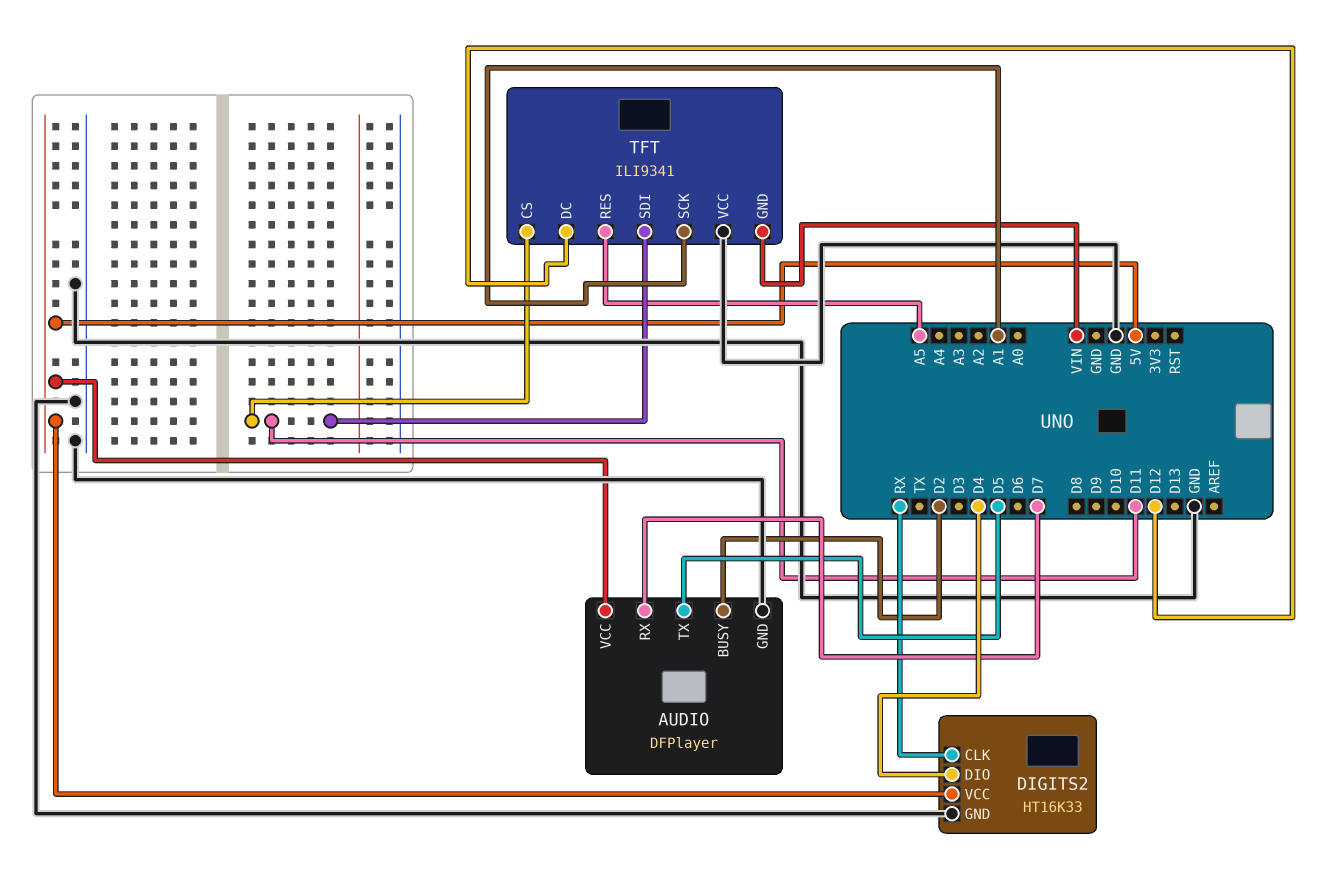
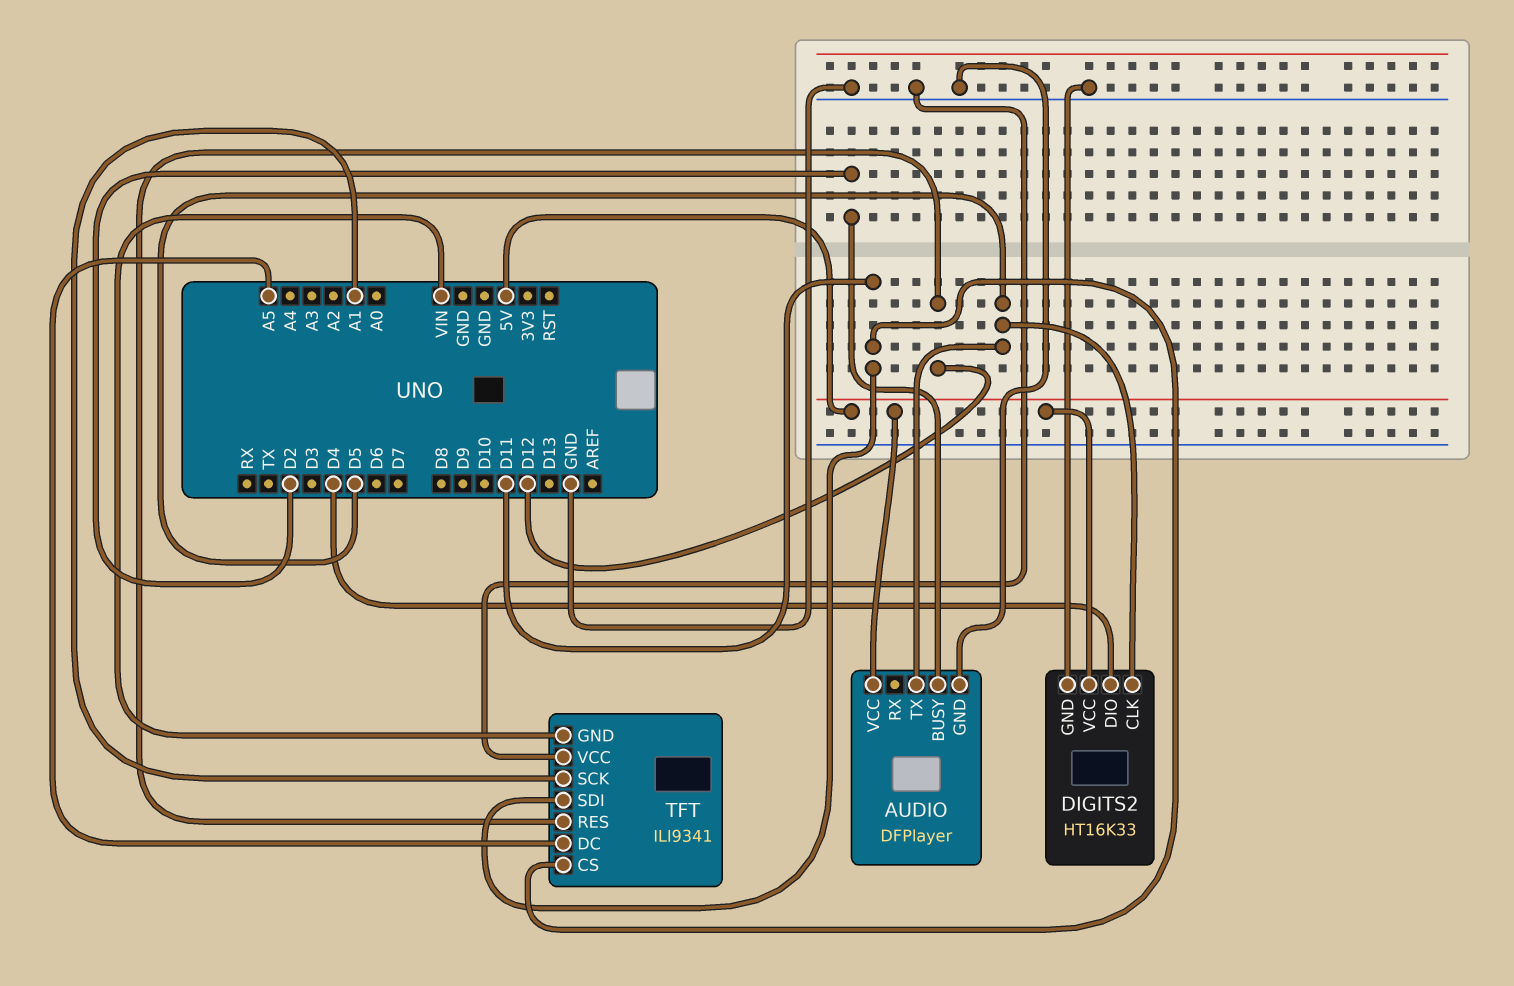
AUDIO pin RX: D7 -> none
DIGITS2 pin CLK: RX -> D5
TFT pin DC: D12 -> A5
TFT pin RES: A5 -> D12

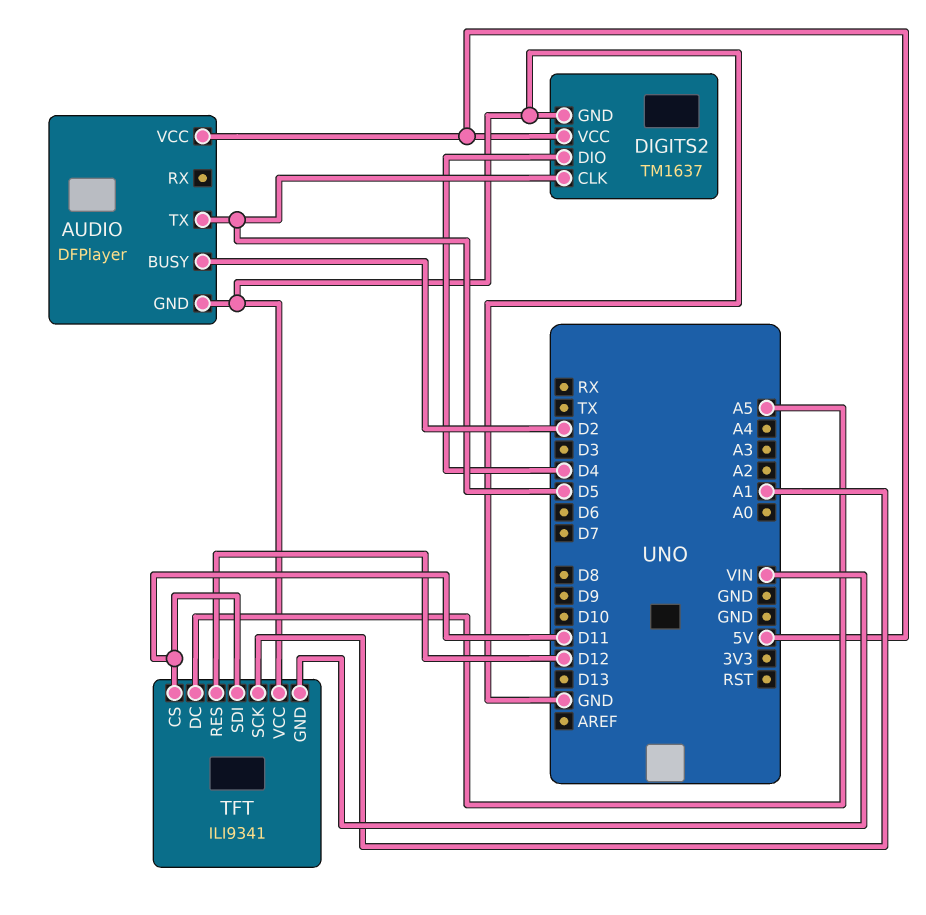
DIGITS2: HT16K33 -> TM1637

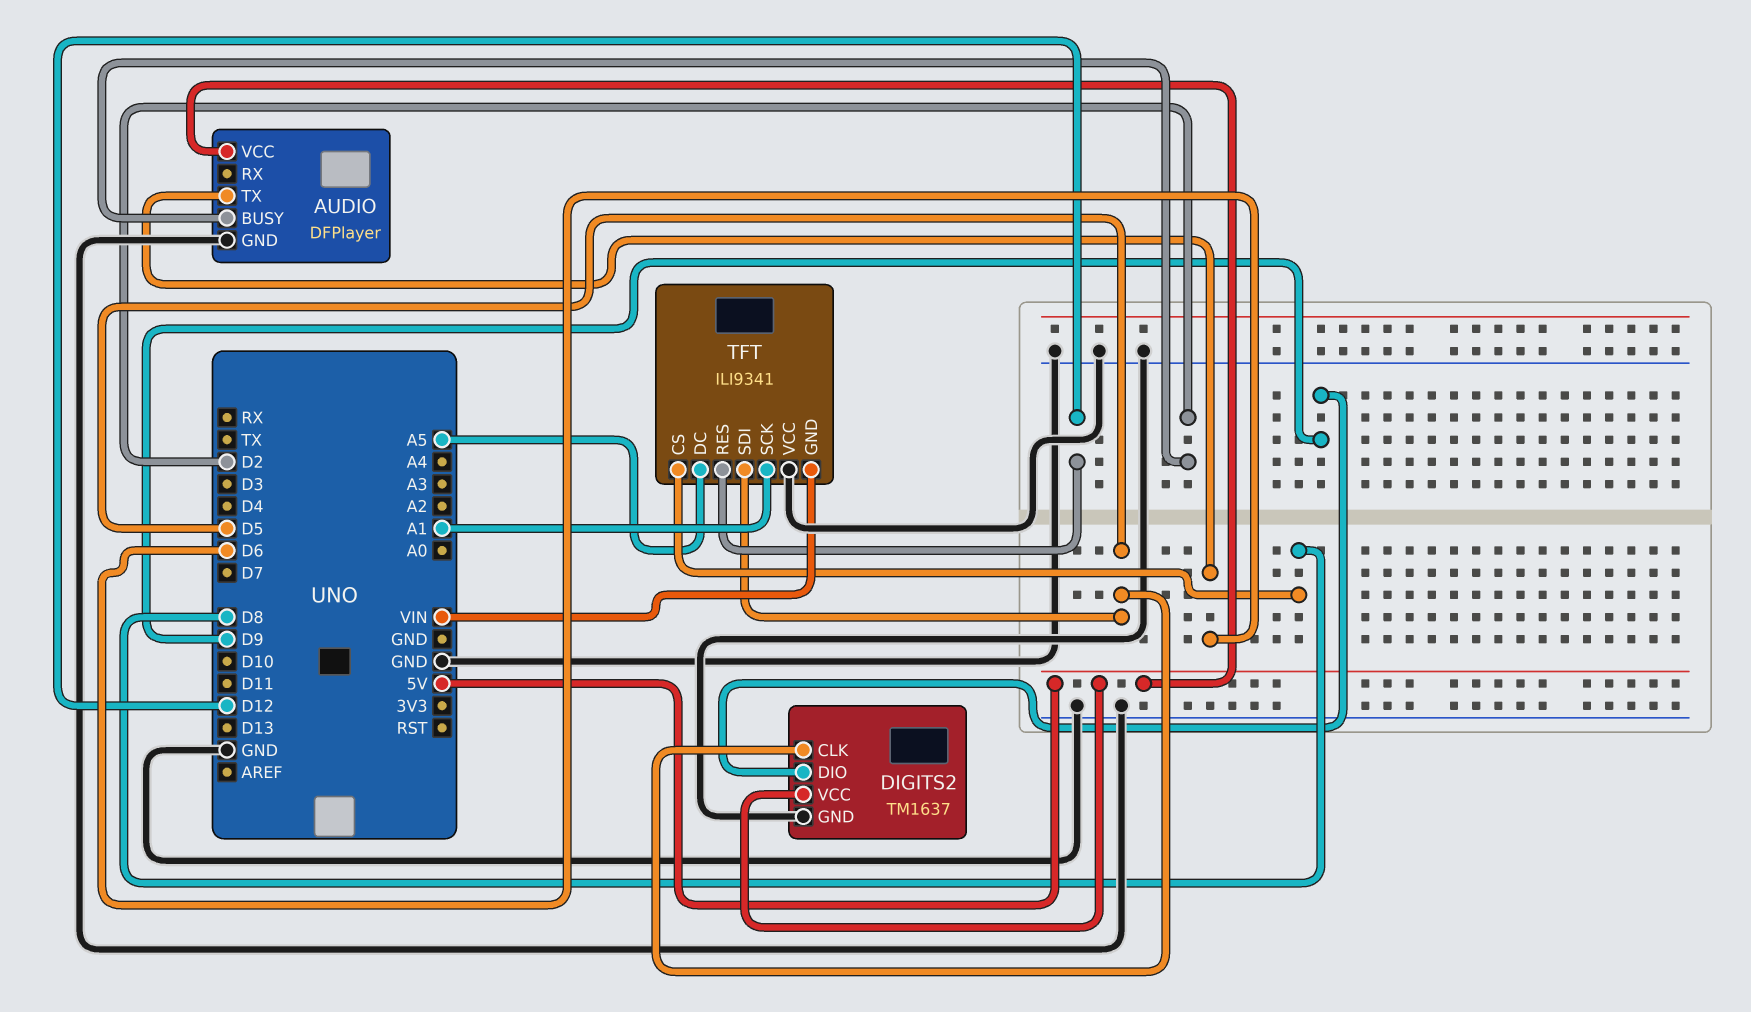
AUDIO pin TX: D5 -> D6
DIGITS2 pin DIO: D4 -> D9
TFT pin CS: D11 -> D8
TFT pin SDI: D11 -> D5

